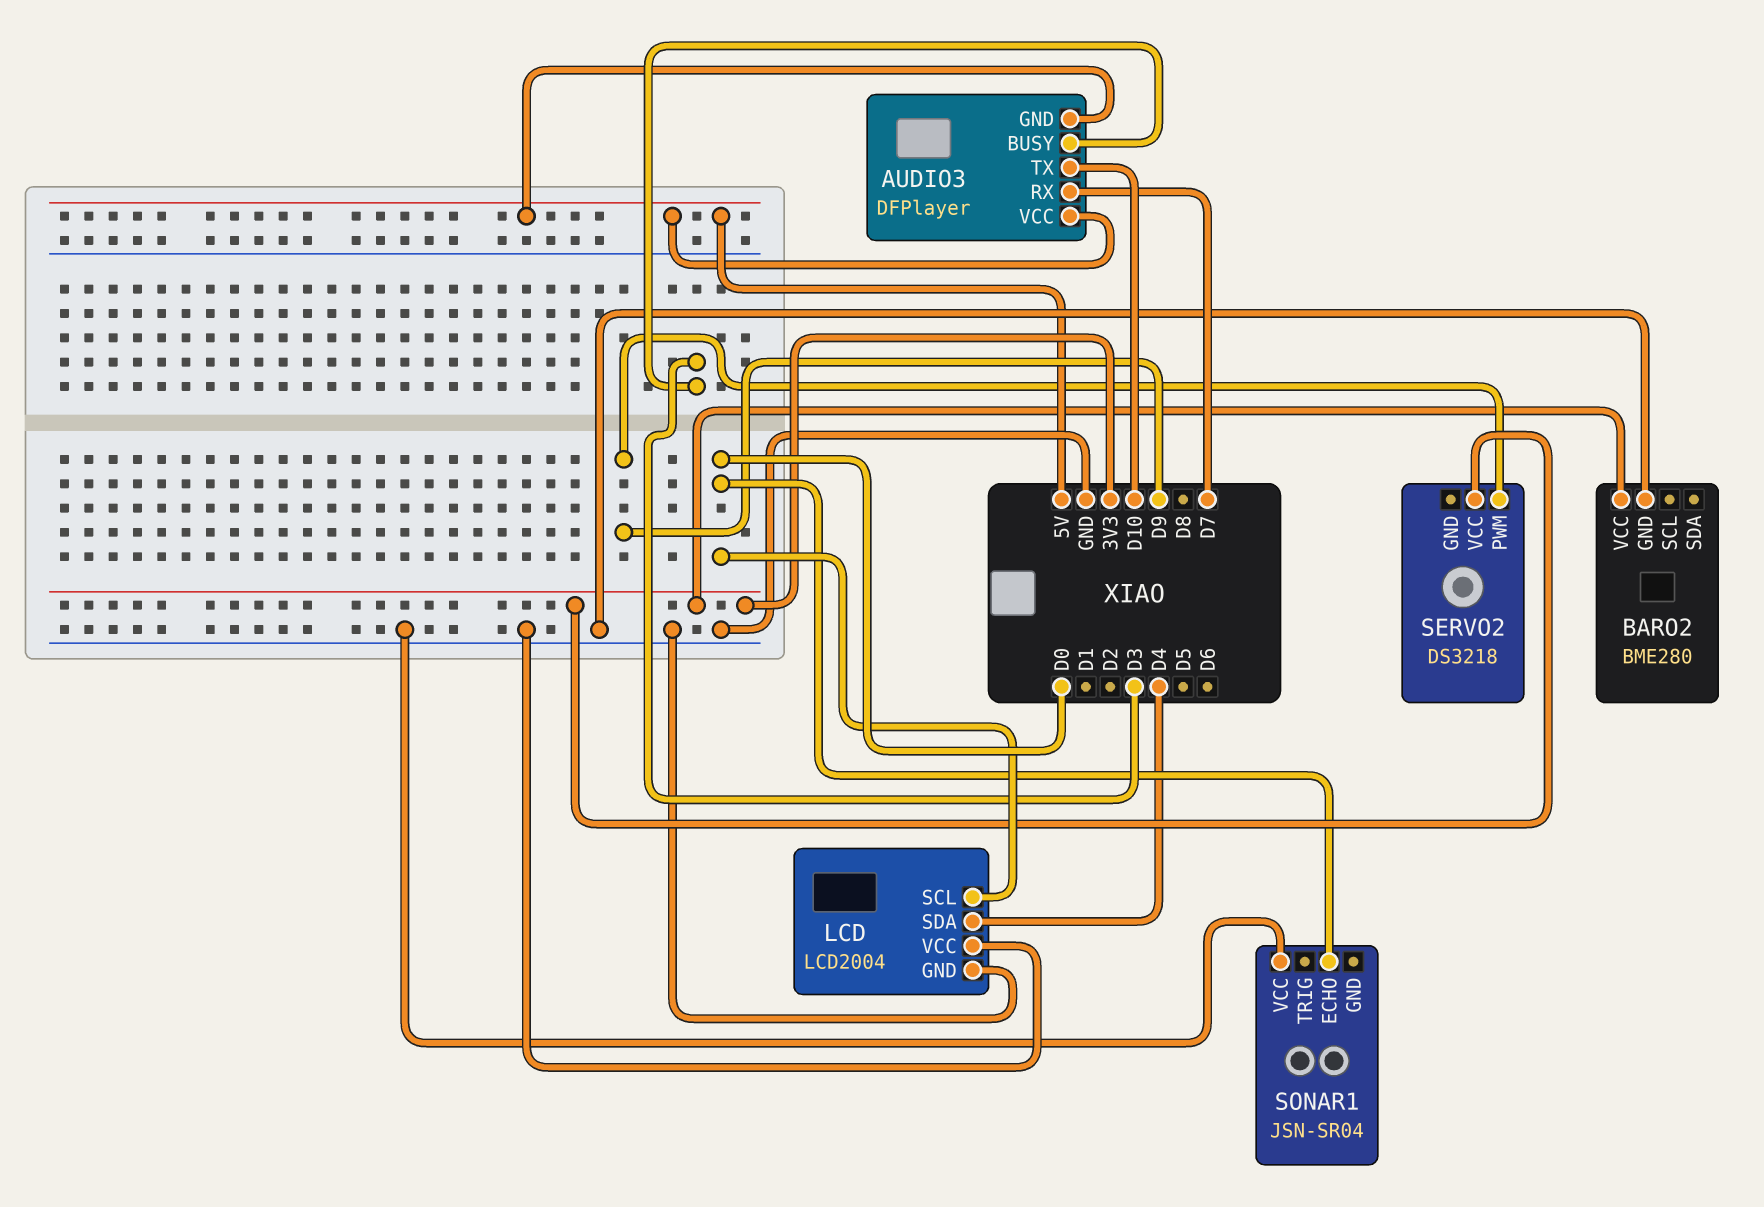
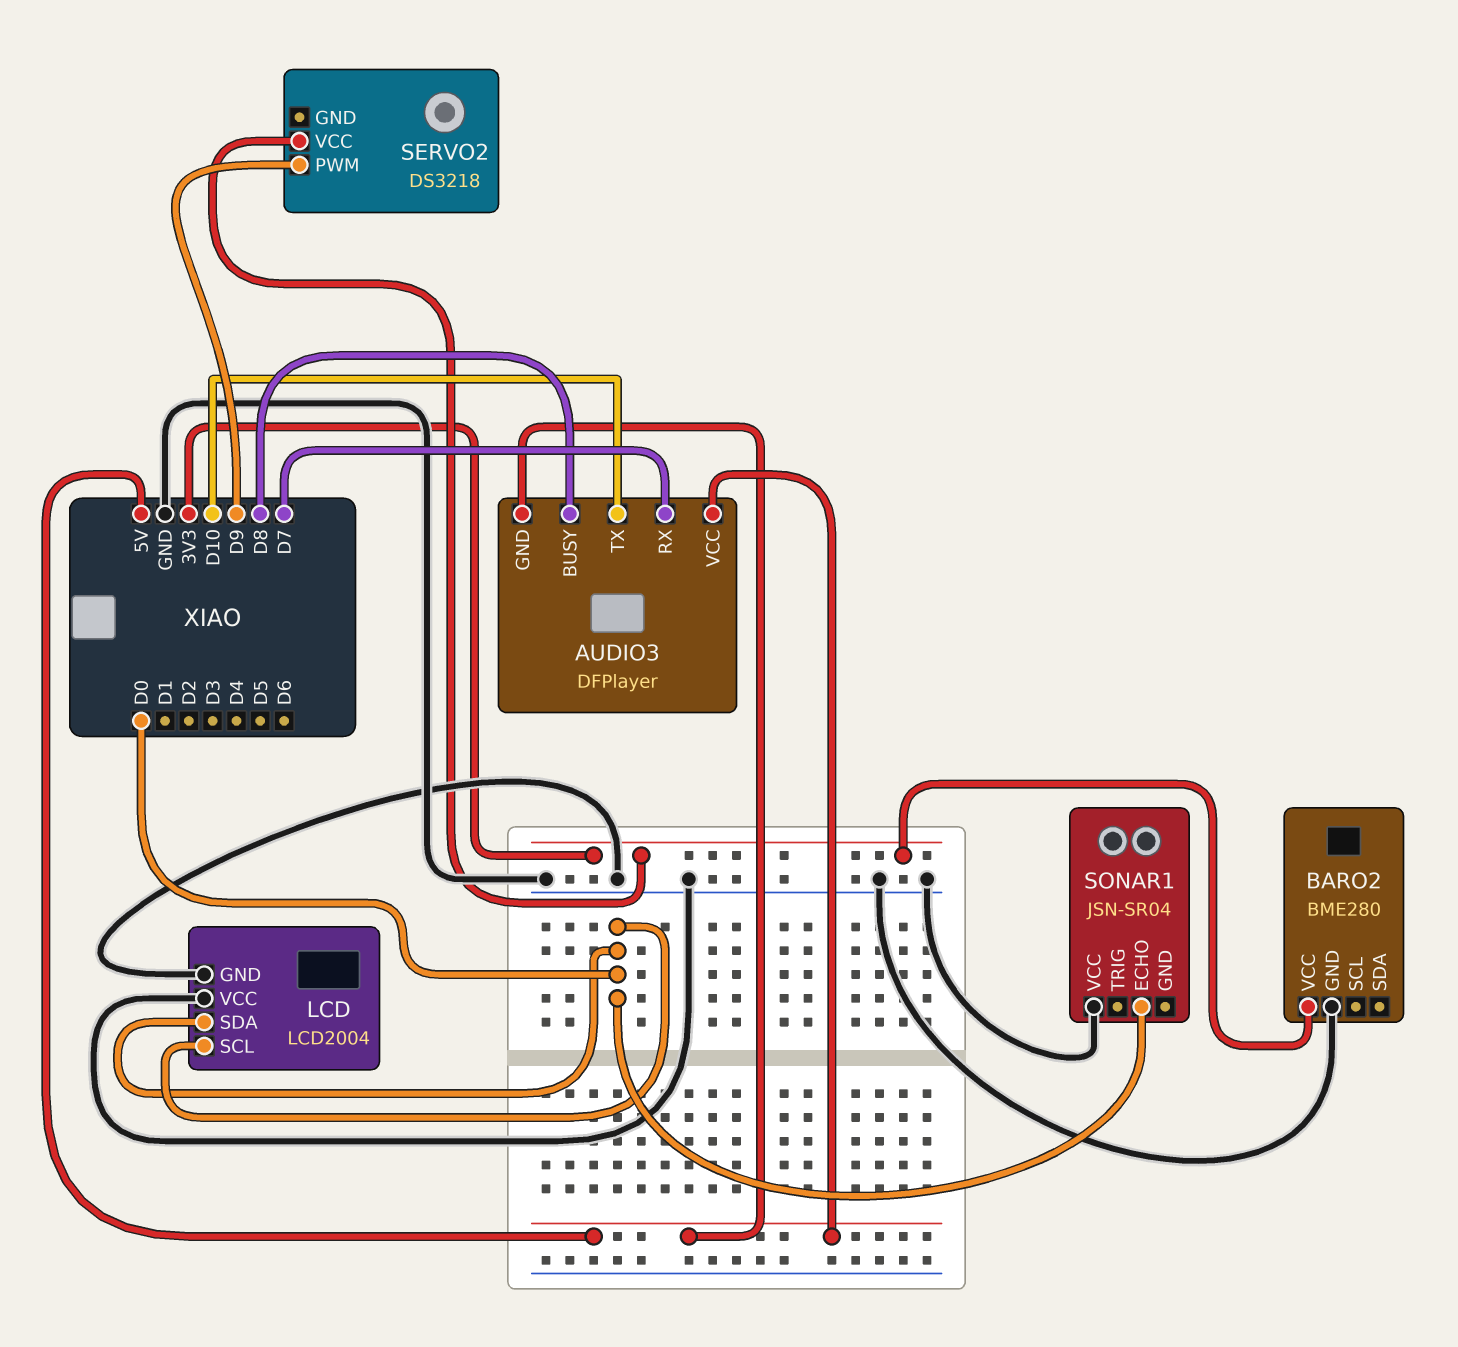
AUDIO3 pin BUSY: D3 -> D8
LCD pin SDA: D4 -> D0

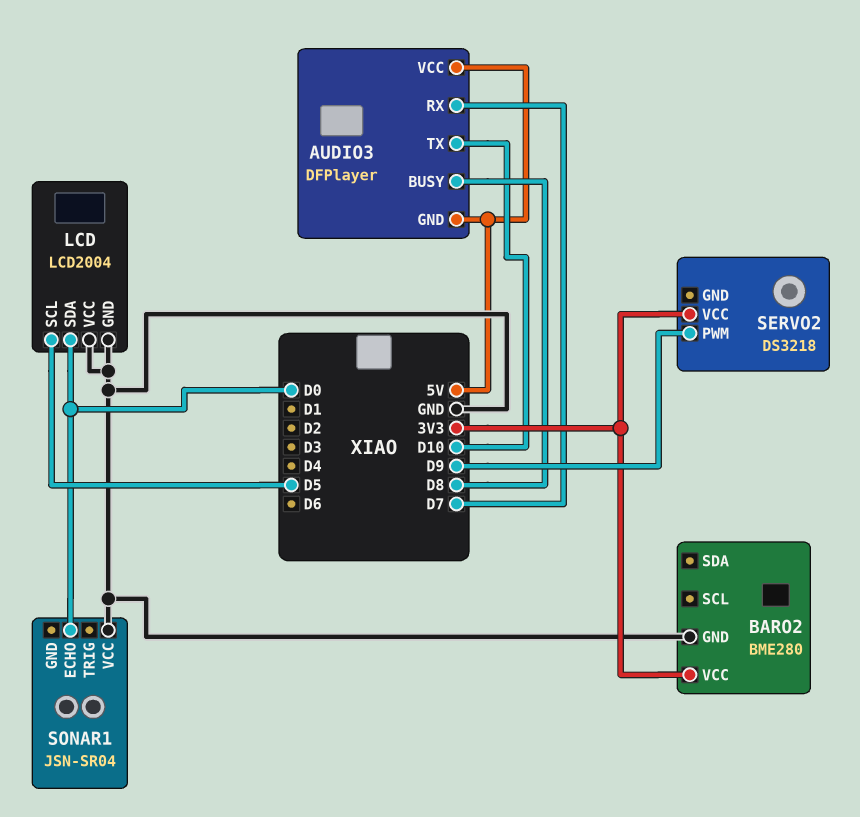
LCD pin SCL: D0 -> D5

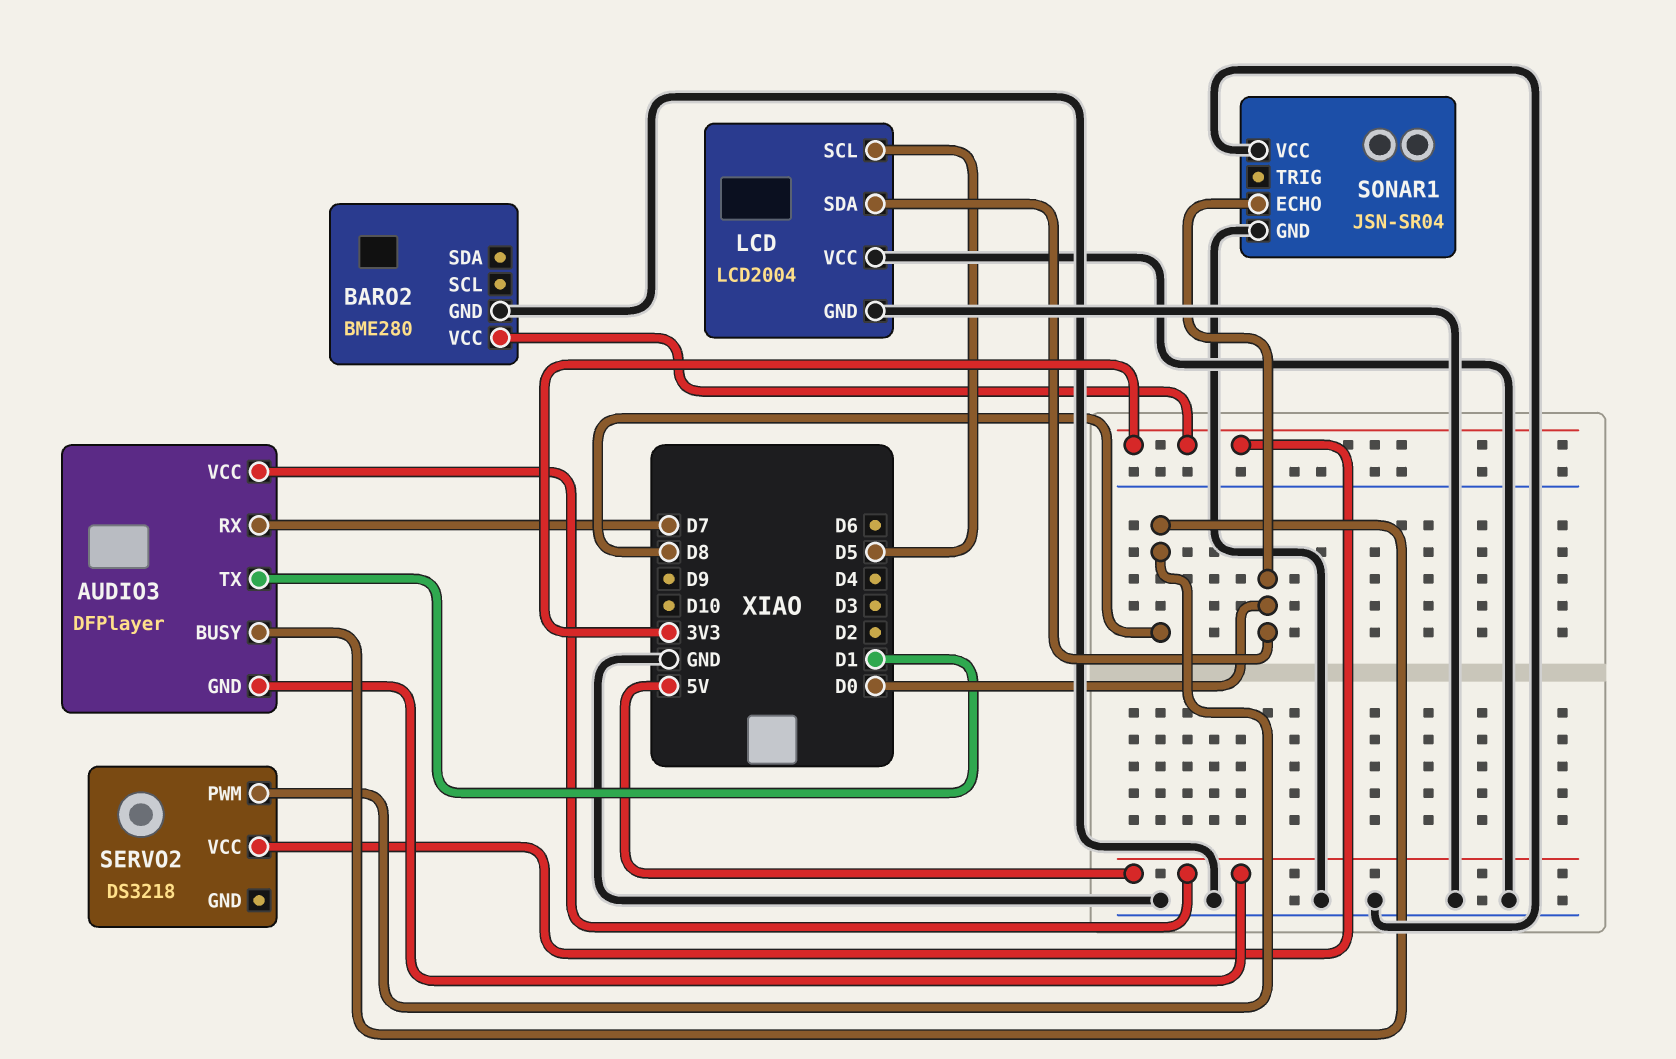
AUDIO3 pin TX: D10 -> D1
SERVO2 pin PWM: D9 -> D8
SONAR1 pin GND: none -> GND

